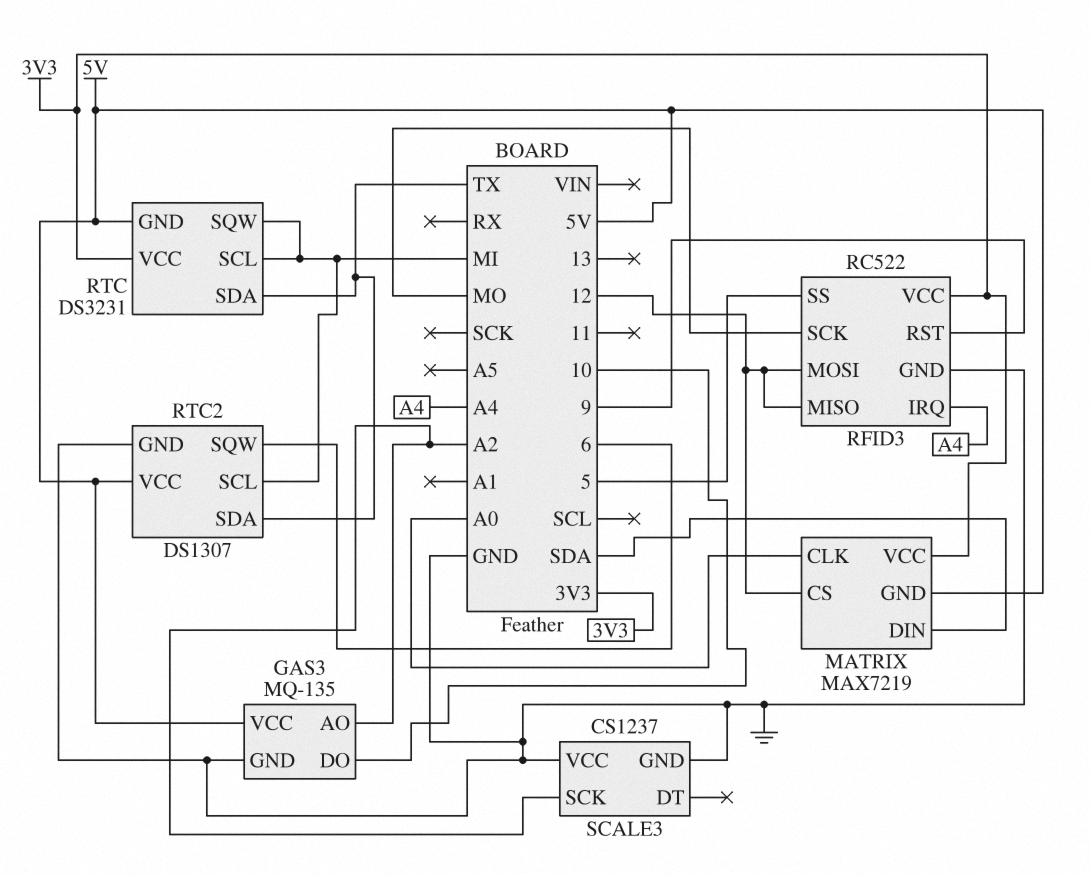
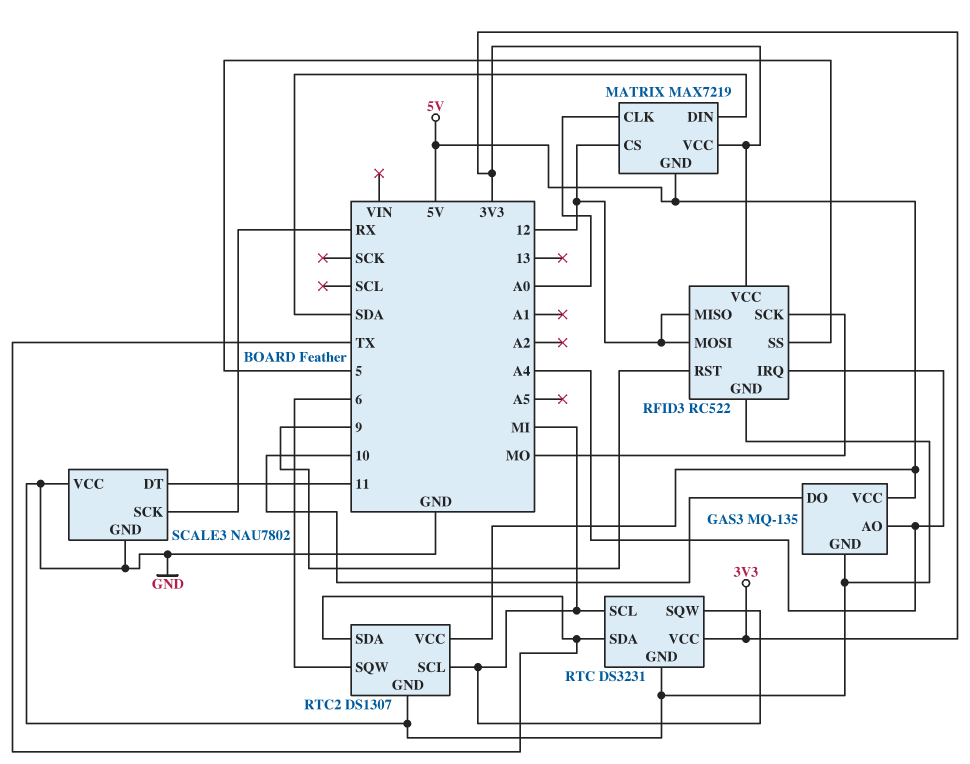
GAS3 pin AO: A2 -> A4
RTC pin GND: 5V -> GND
SCALE3: CS1237 -> NAU7802
SCALE3 pin DT: none -> 11
SCALE3 pin SCK: A2 -> RX

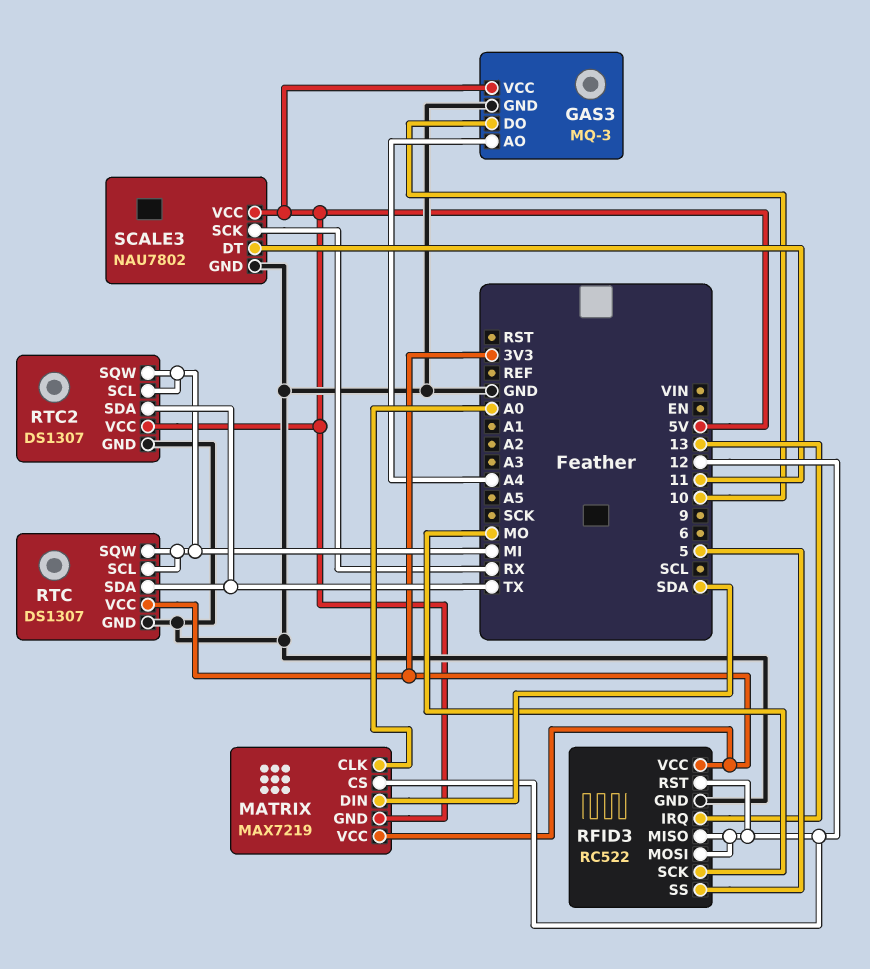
GAS3: MQ-135 -> MQ-3
RFID3 pin IRQ: A4 -> 13
RFID3 pin RST: 9 -> 12
RTC: DS3231 -> DS1307
RTC2 pin SQW: 6 -> MI
SCALE3 pin VCC: GND -> 5V

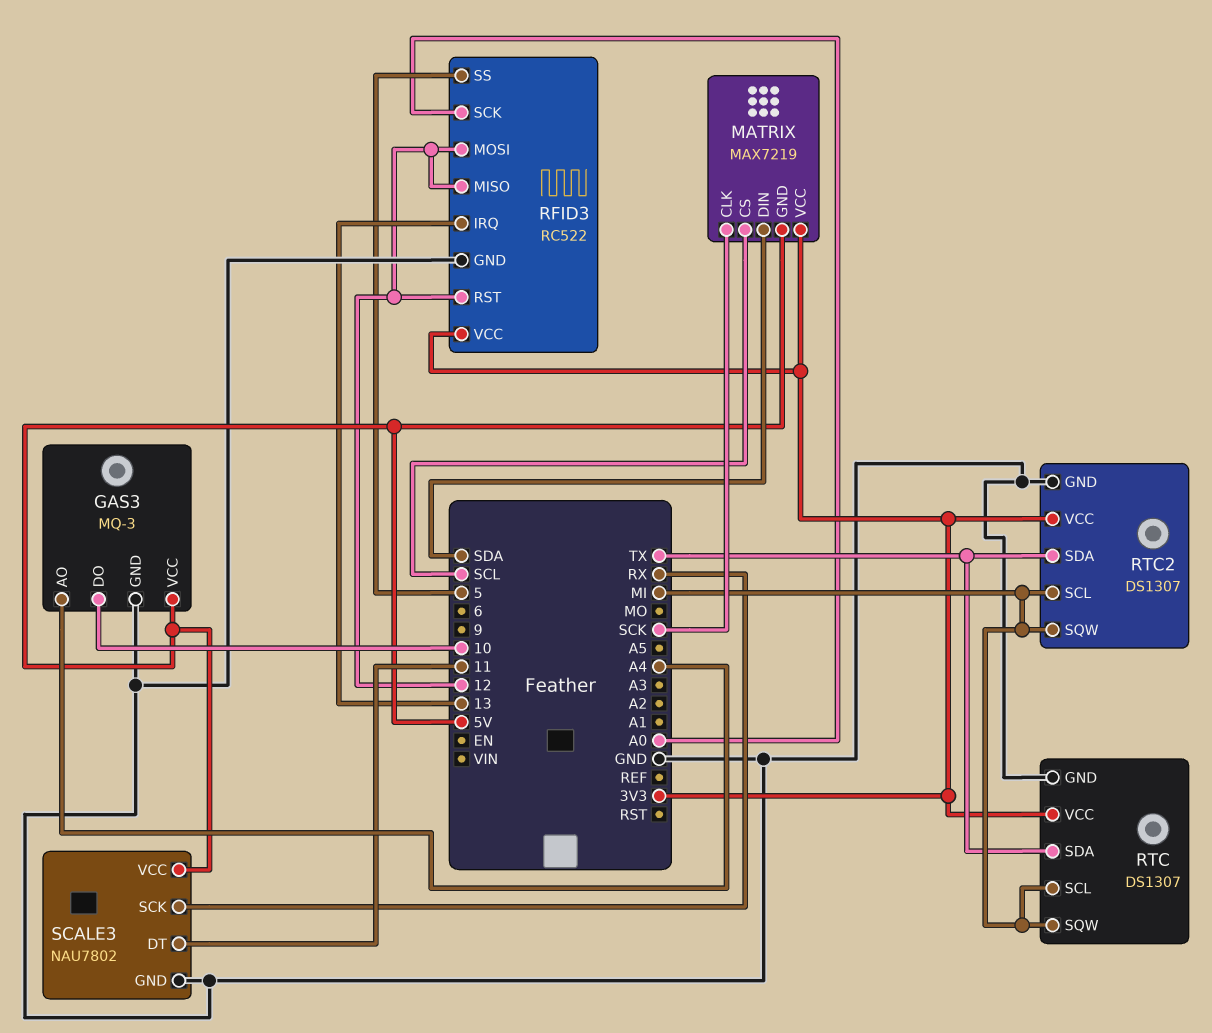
MATRIX pin CLK: A0 -> SCK
MATRIX pin CS: 12 -> SCL
RFID3 pin SCK: MO -> A0
RTC2 pin VCC: 5V -> 3V3

